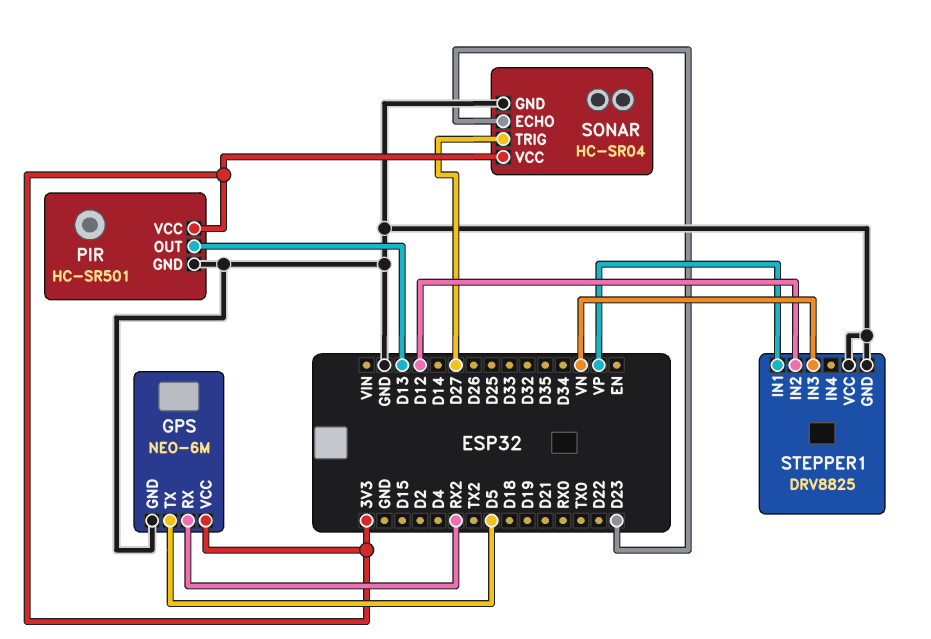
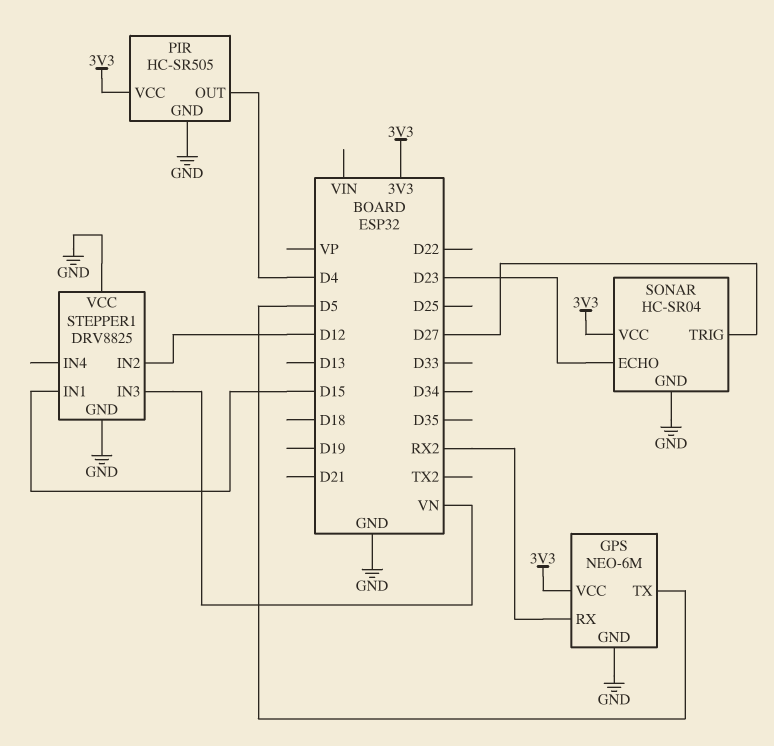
PIR: HC-SR501 -> HC-SR505
PIR pin OUT: D13 -> D4
STEPPER1 pin IN1: VP -> D15

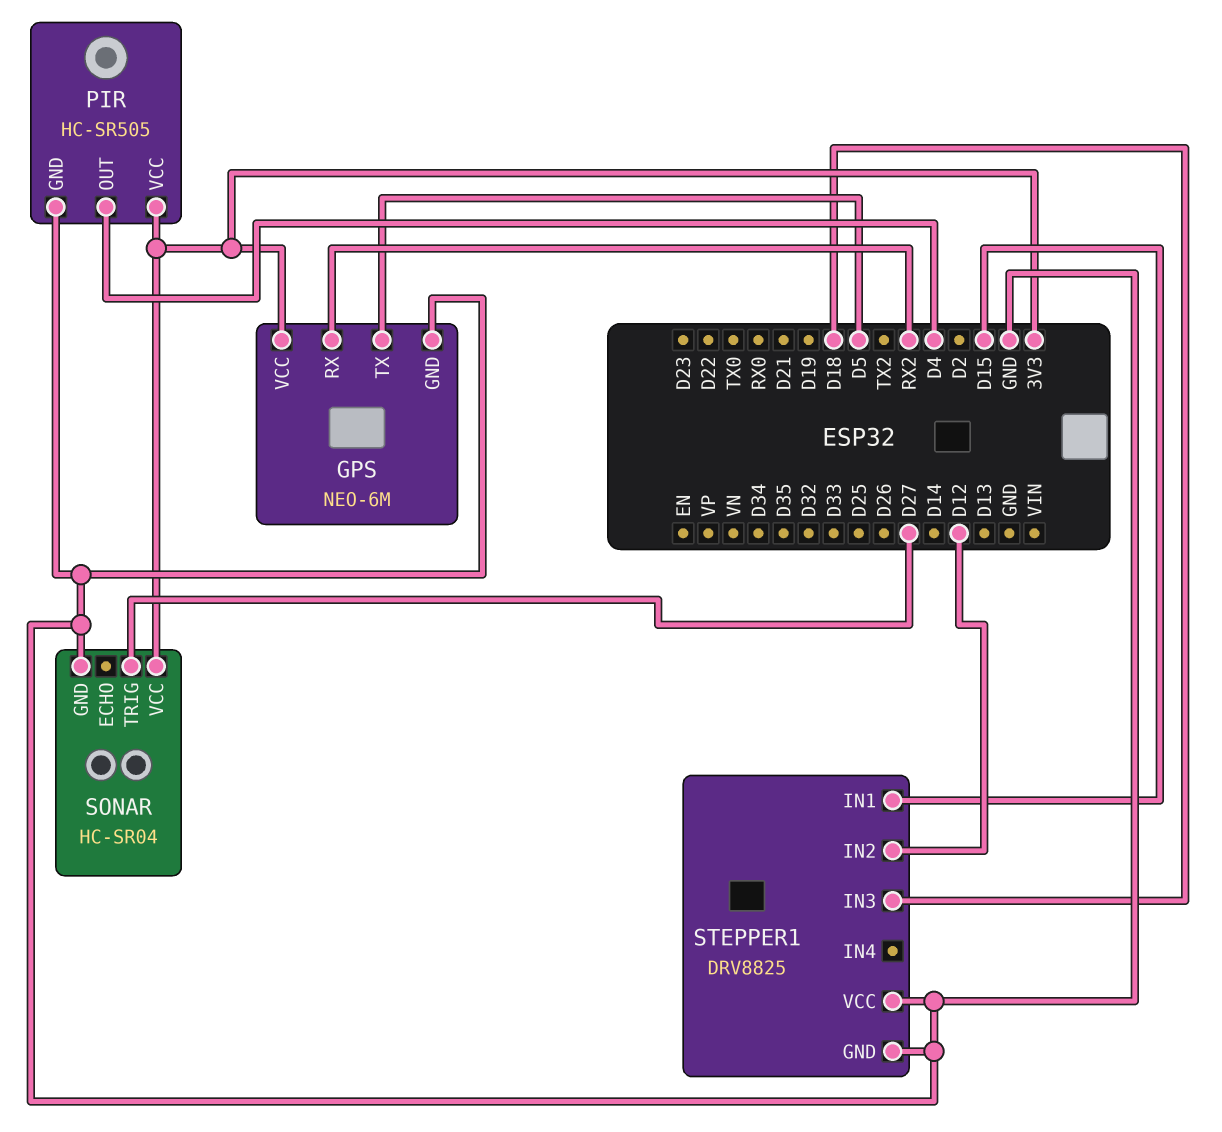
SONAR pin ECHO: D23 -> none
STEPPER1 pin IN3: VN -> D18

